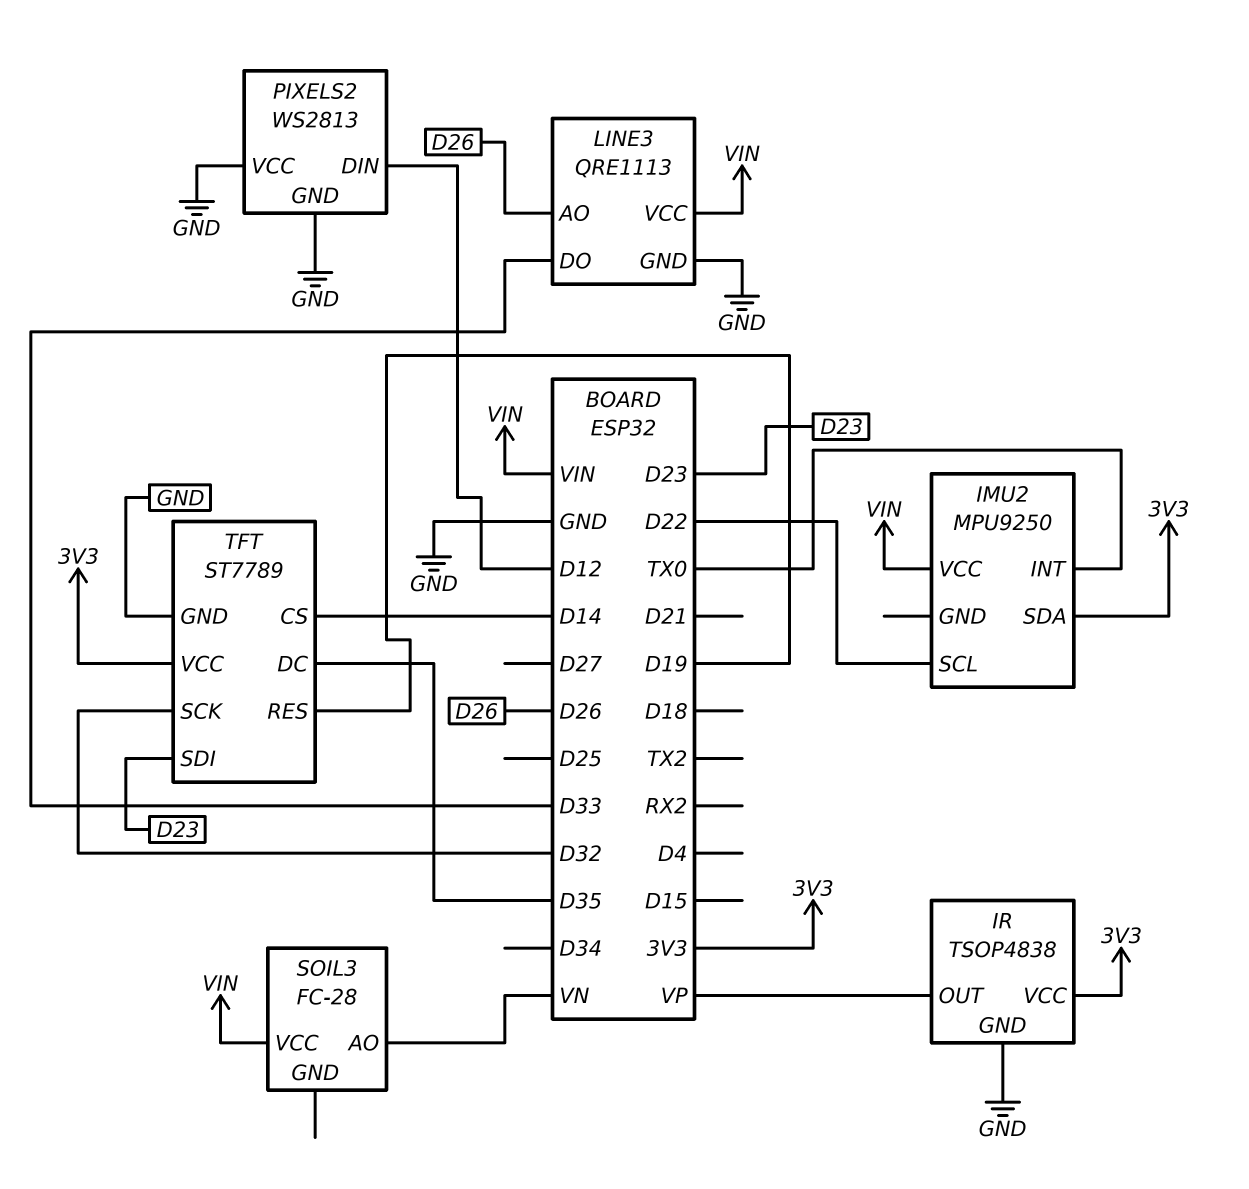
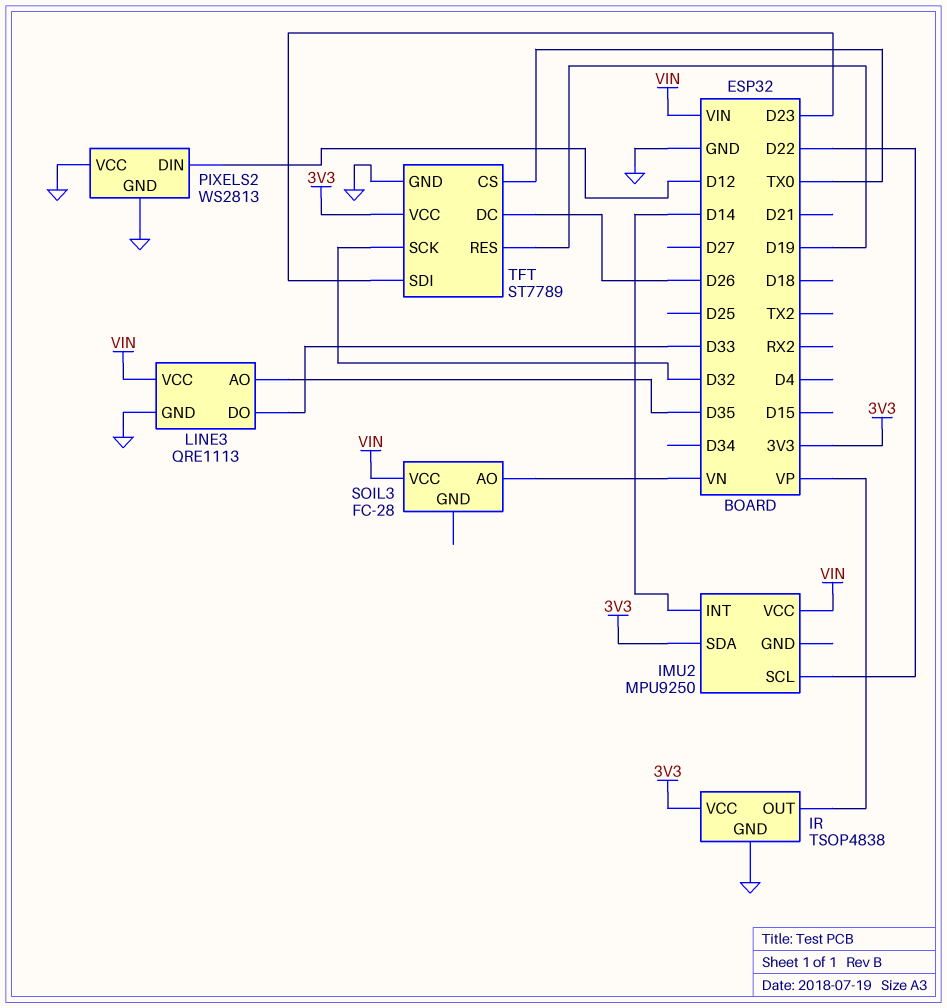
IMU2 pin INT: TX0 -> D14
LINE3 pin AO: D26 -> D35
TFT pin CS: D14 -> TX0
TFT pin DC: D35 -> D26

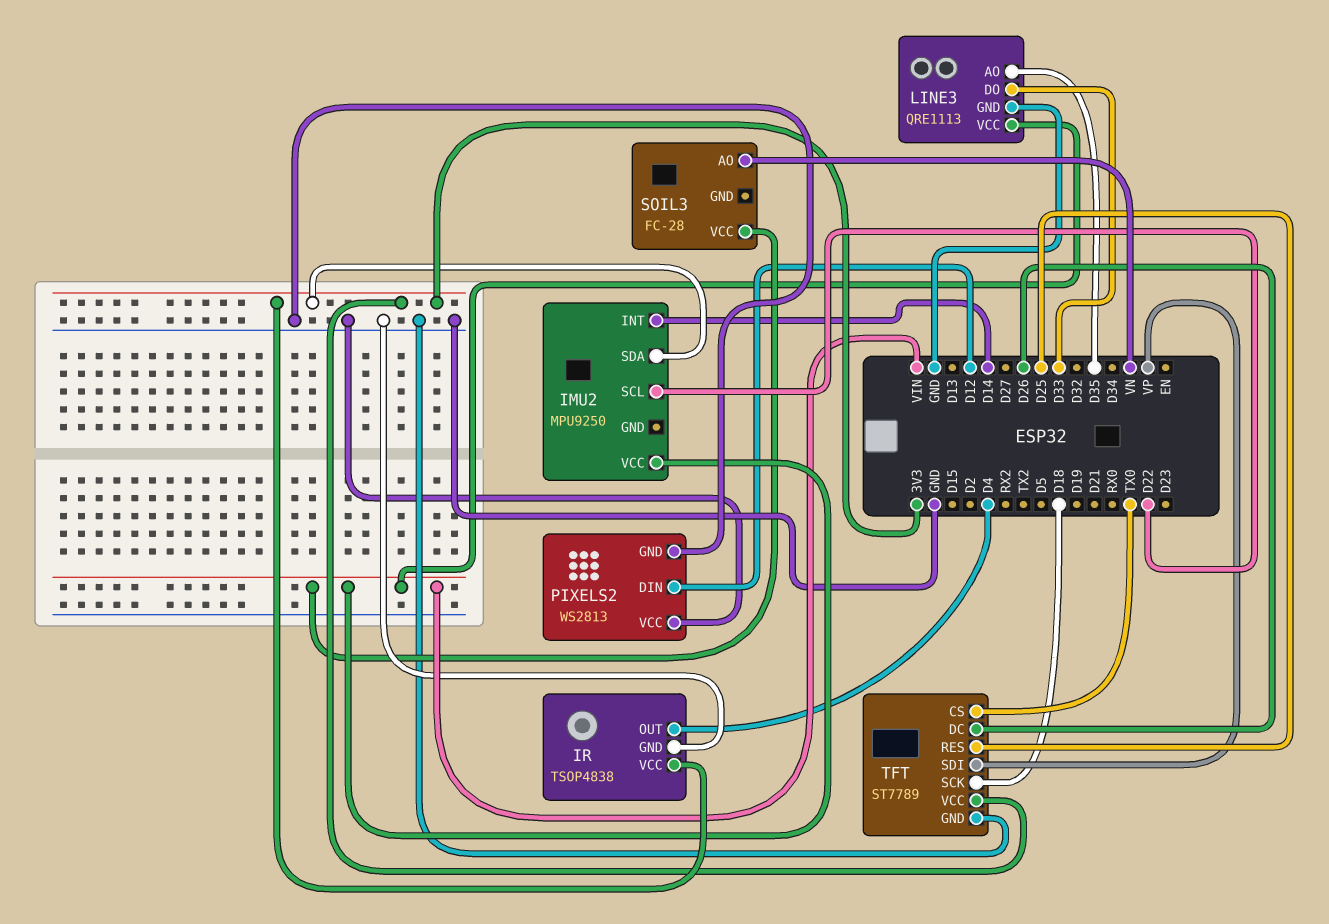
IR pin OUT: VP -> D4
TFT pin RES: D19 -> D25
TFT pin SCK: D32 -> D18
TFT pin SDI: D23 -> VP

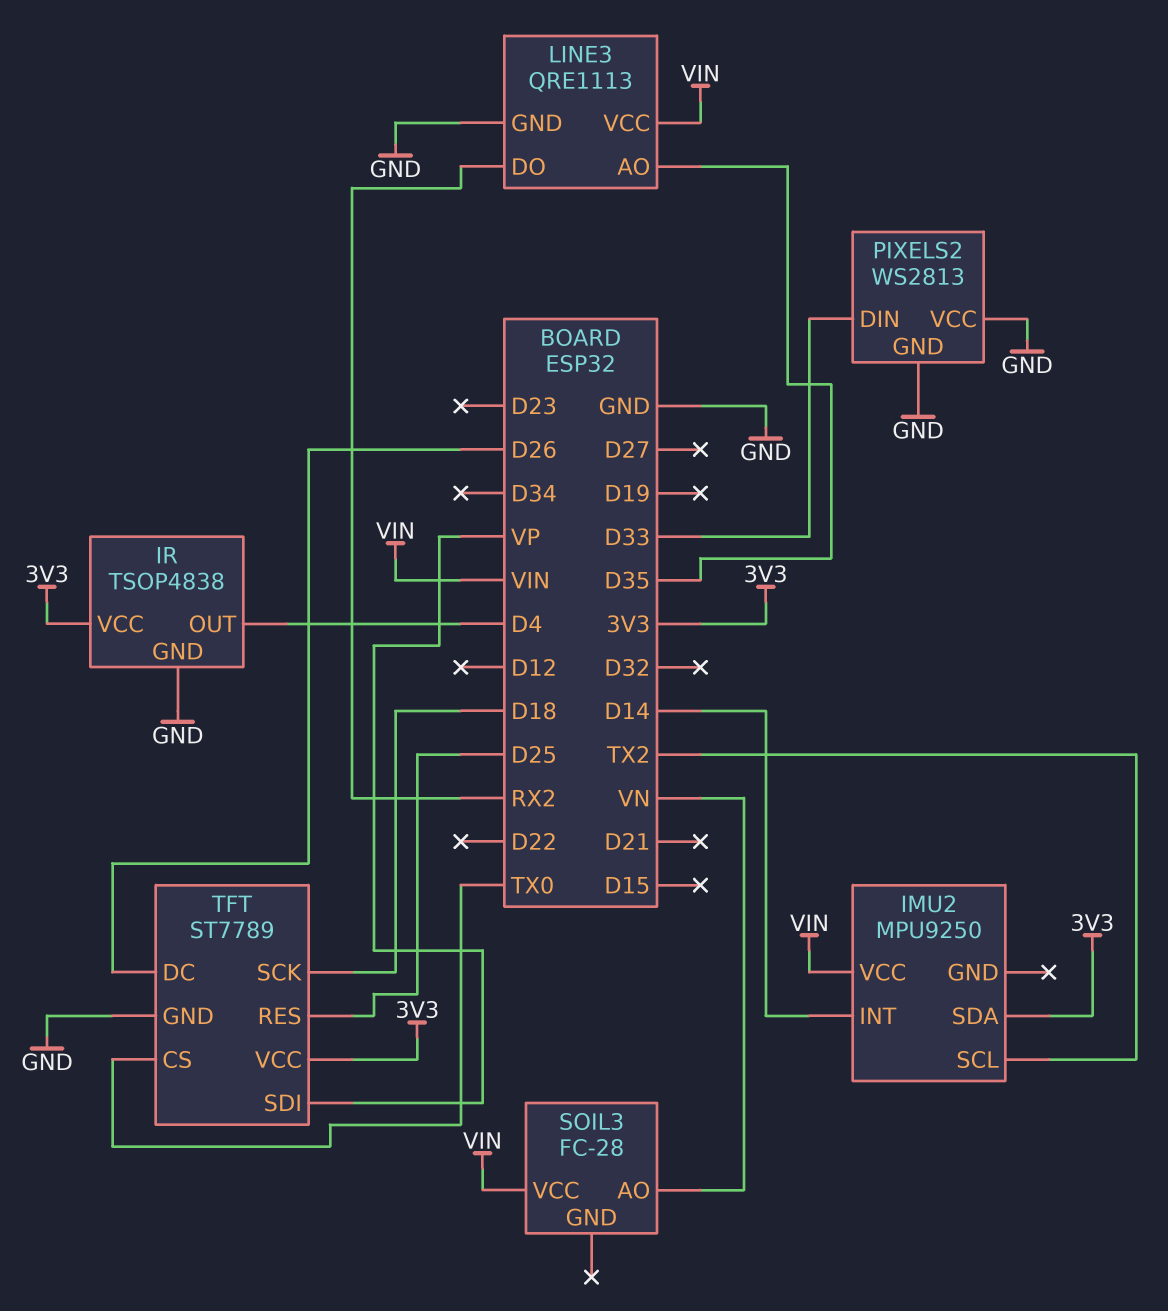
IMU2 pin SCL: D22 -> TX2
LINE3 pin DO: D33 -> RX2
PIXELS2 pin DIN: D12 -> D33

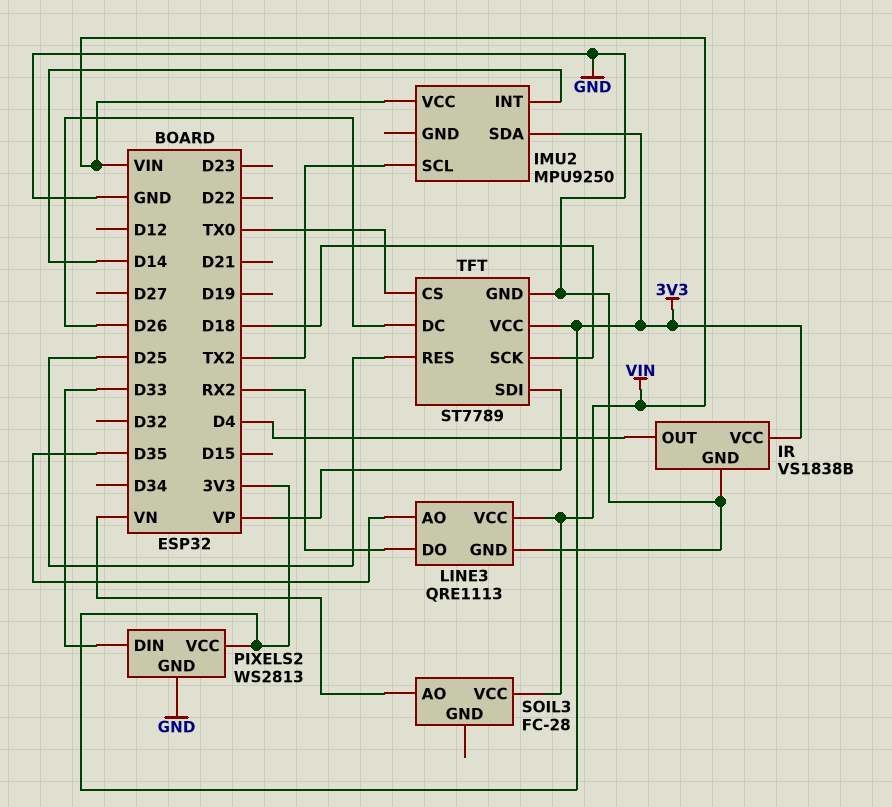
IR: TSOP4838 -> VS1838B
PIXELS2 pin VCC: GND -> 3V3

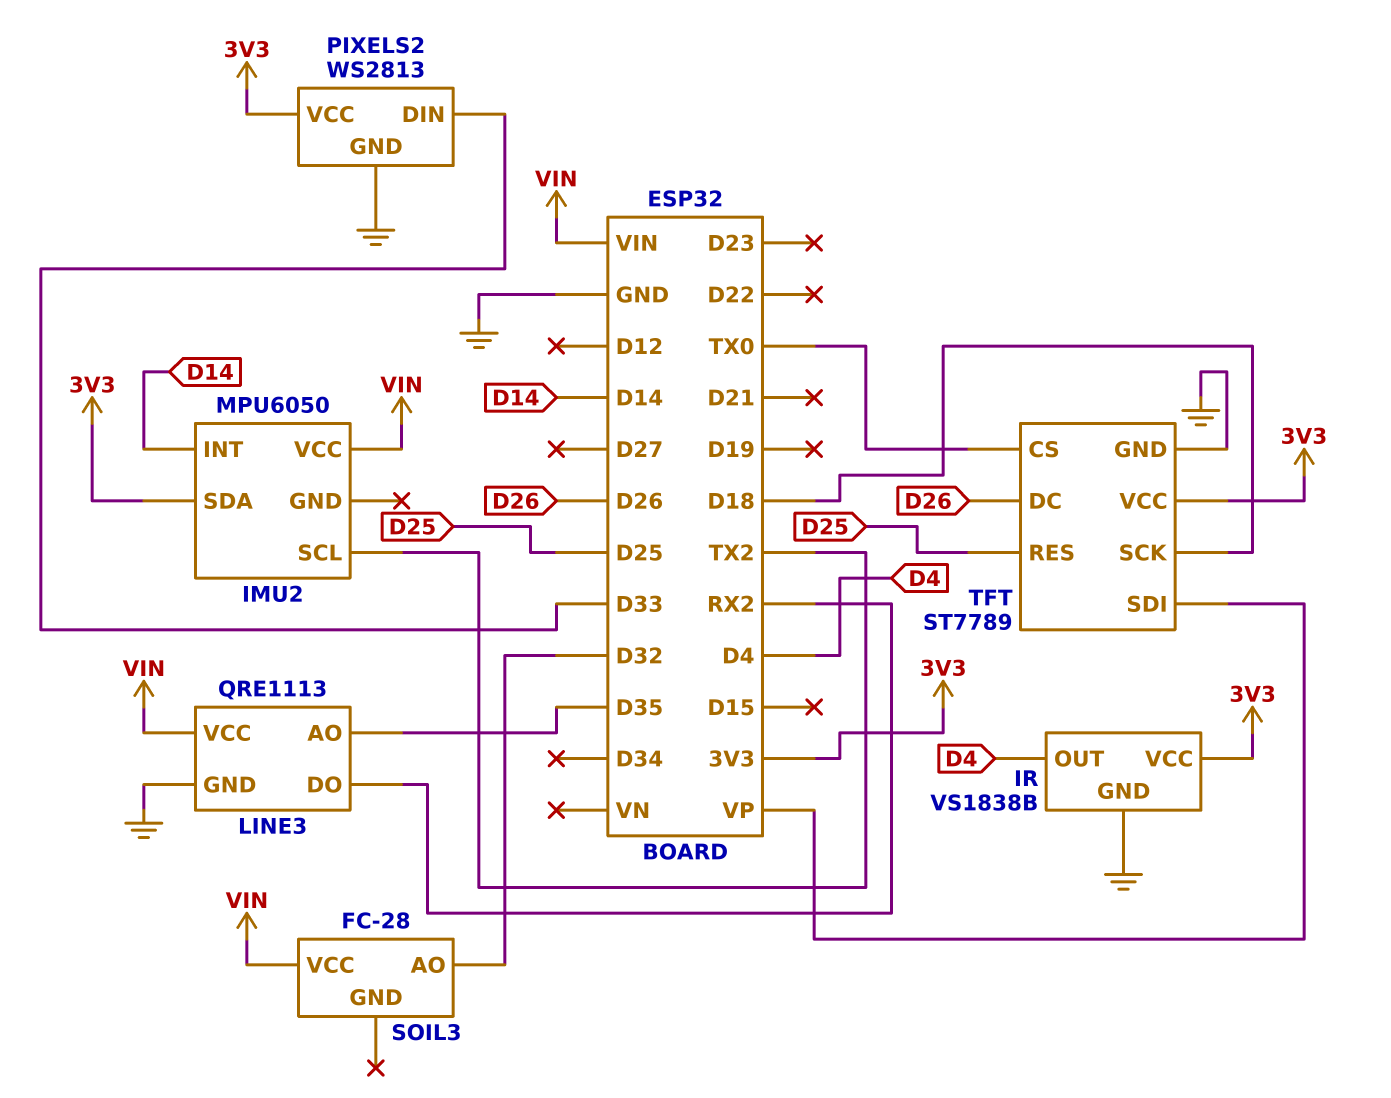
IMU2: MPU9250 -> MPU6050
SOIL3 pin AO: VN -> D32

